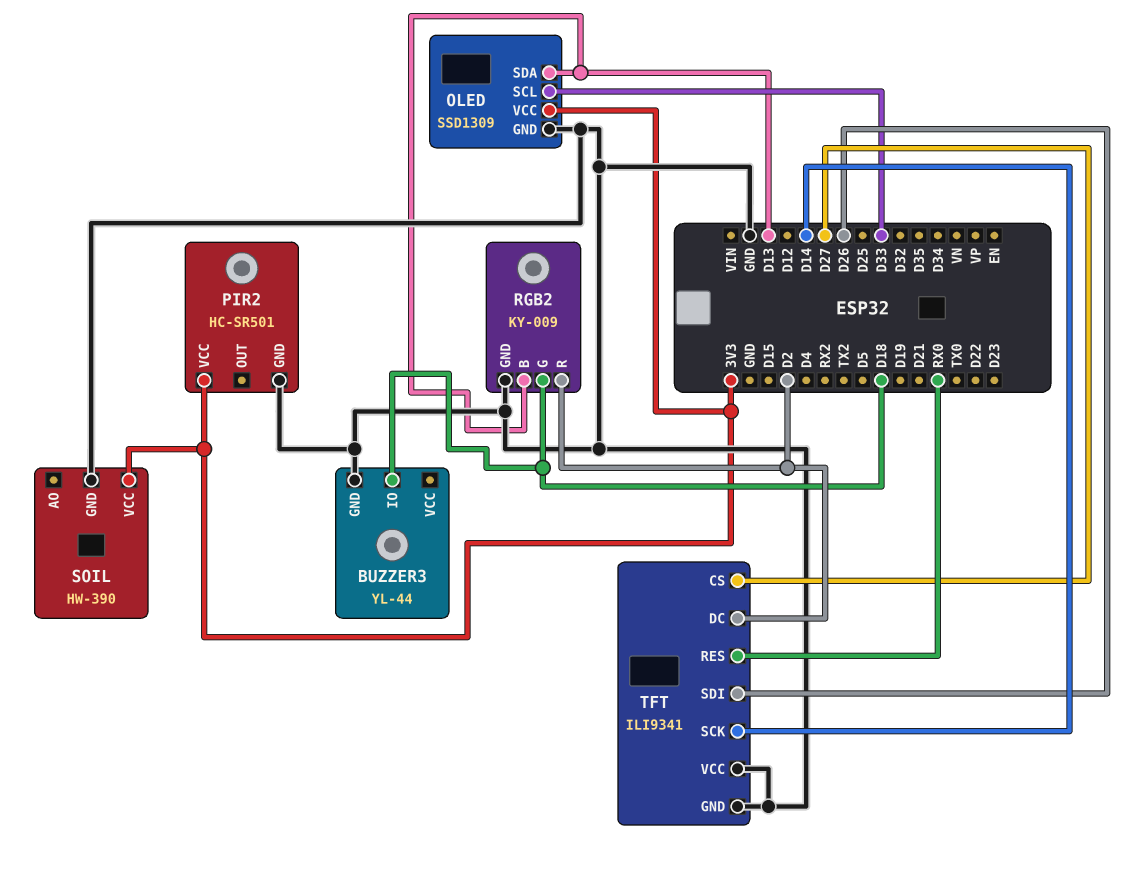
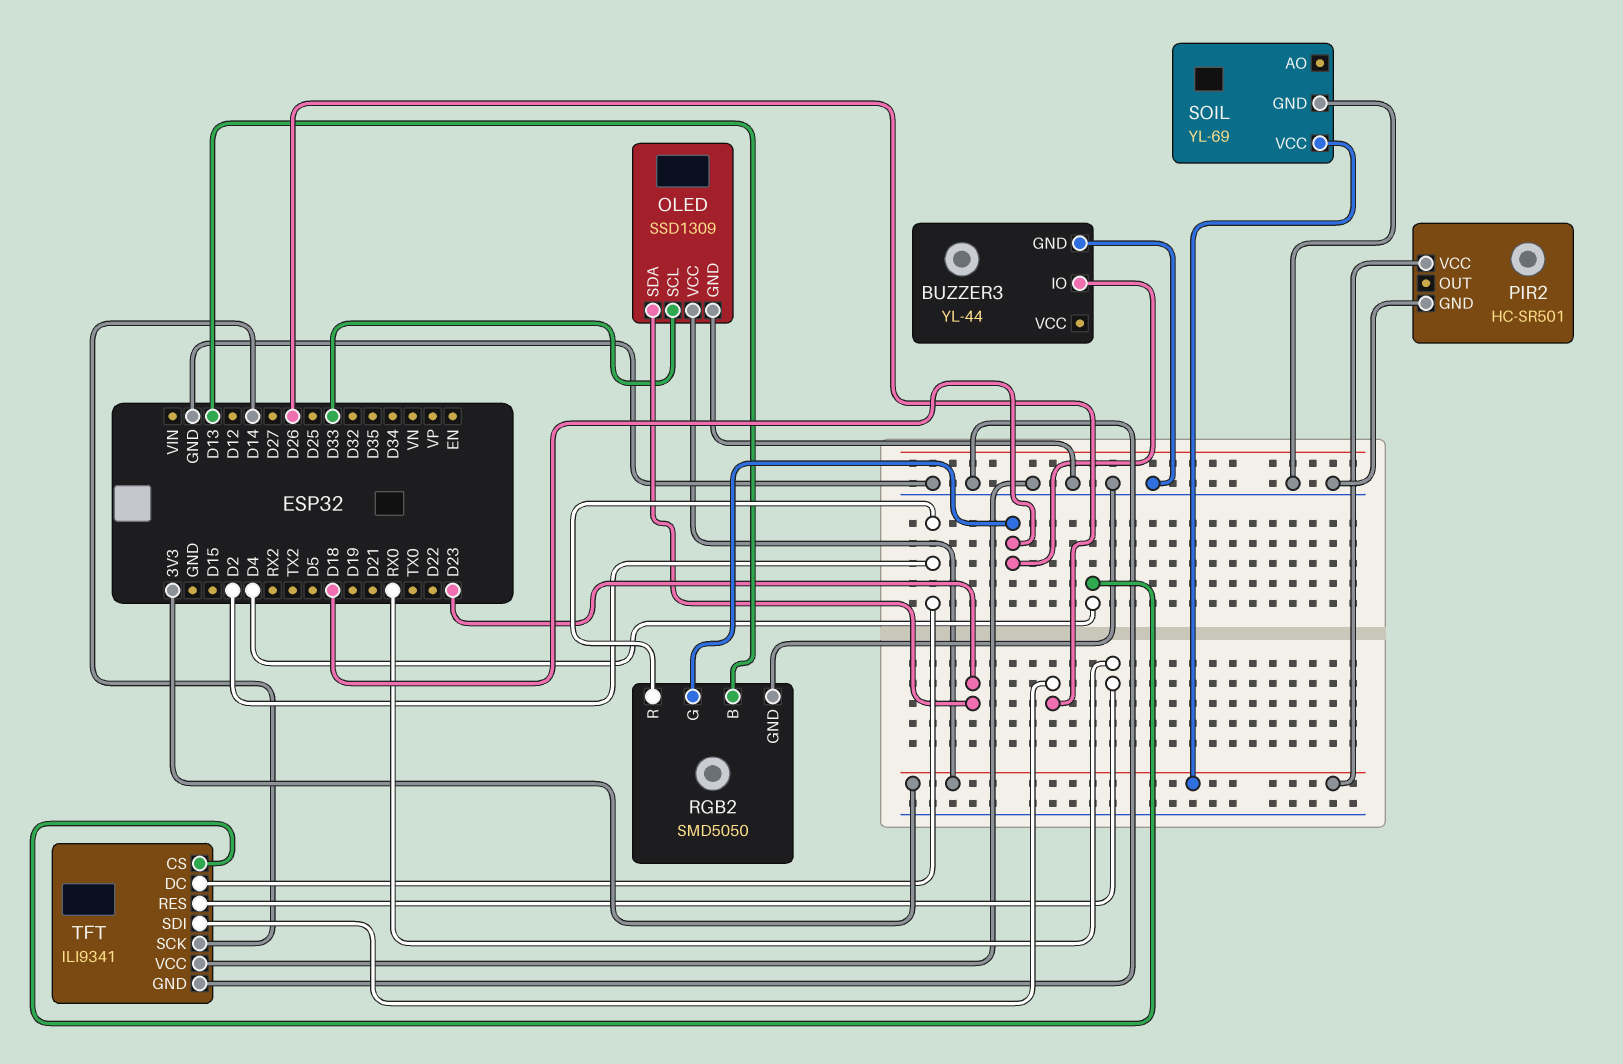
OLED pin SDA: D13 -> D23
RGB2: KY-009 -> SMD5050
SOIL: HW-390 -> YL-69
TFT pin CS: D27 -> D4

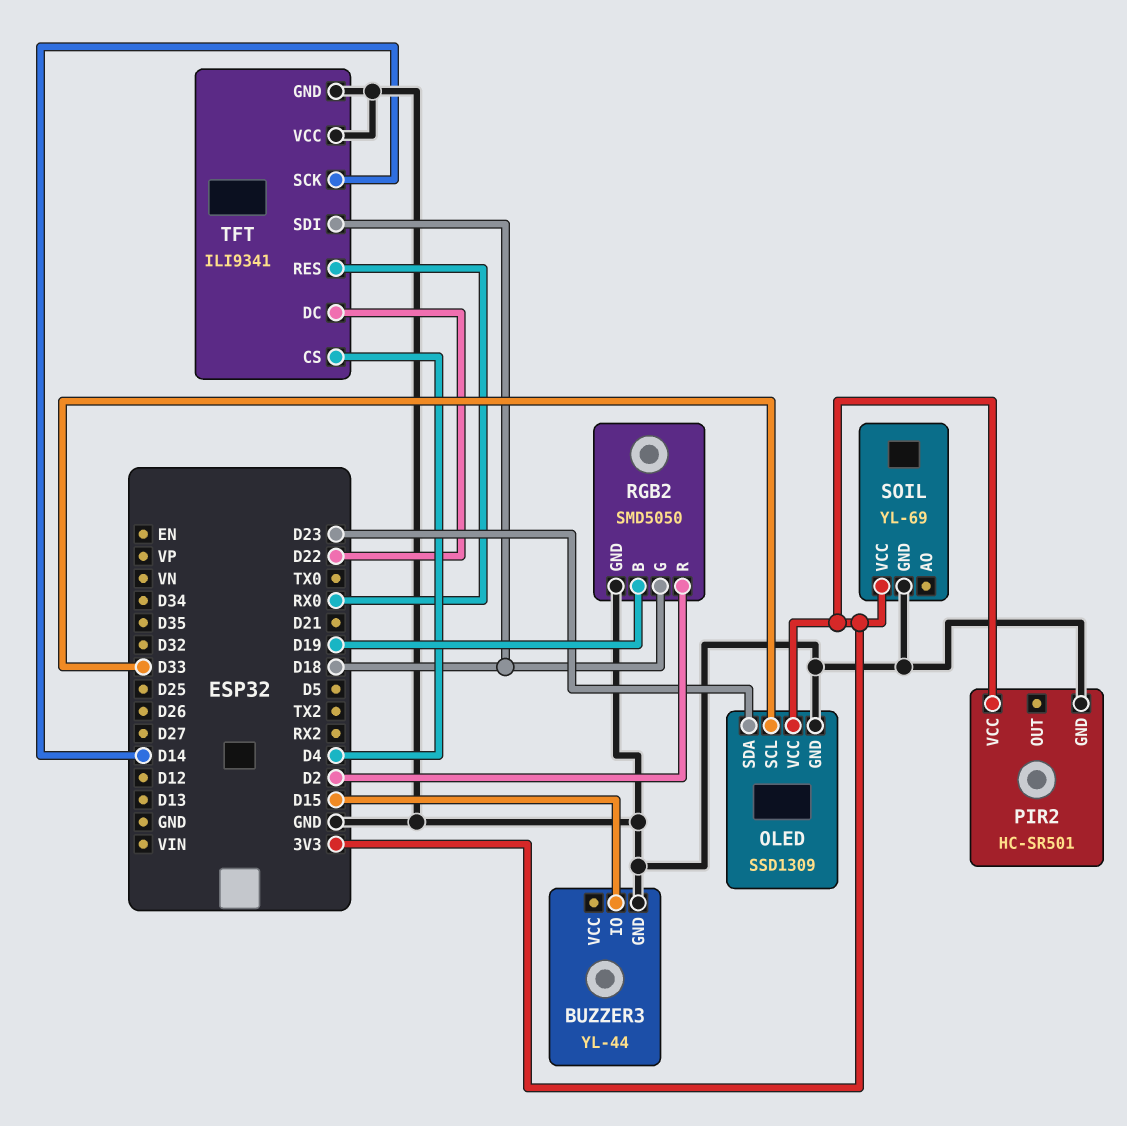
BUZZER3 pin IO: D18 -> D15
RGB2 pin B: D13 -> D19
TFT pin DC: D2 -> D22
TFT pin SDI: D26 -> D18

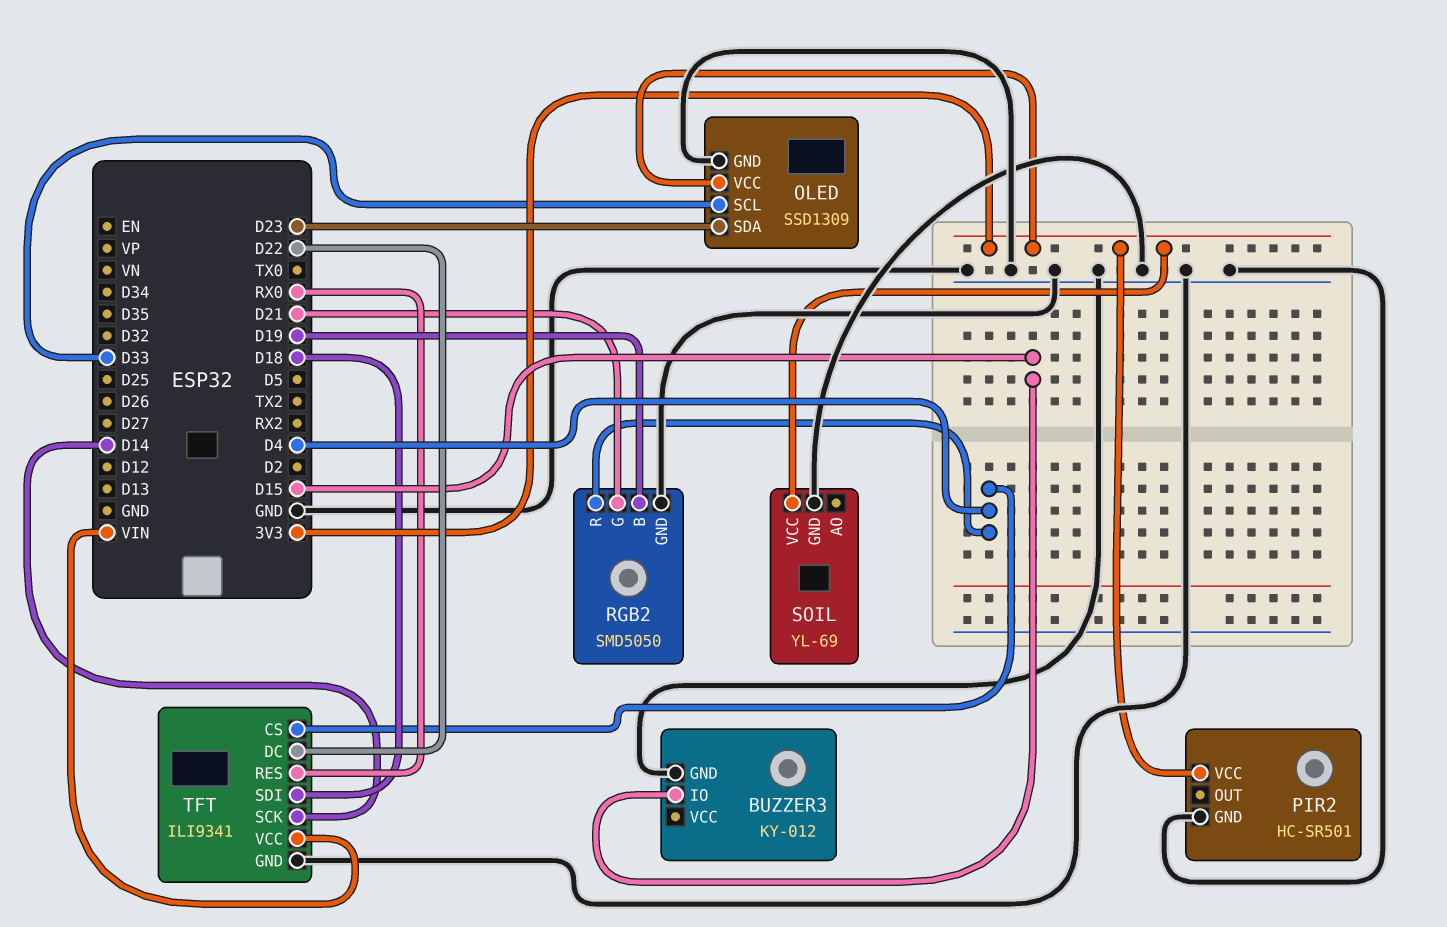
BUZZER3: YL-44 -> KY-012
RGB2 pin G: D18 -> D21
RGB2 pin R: D2 -> D4
TFT pin VCC: GND -> VIN

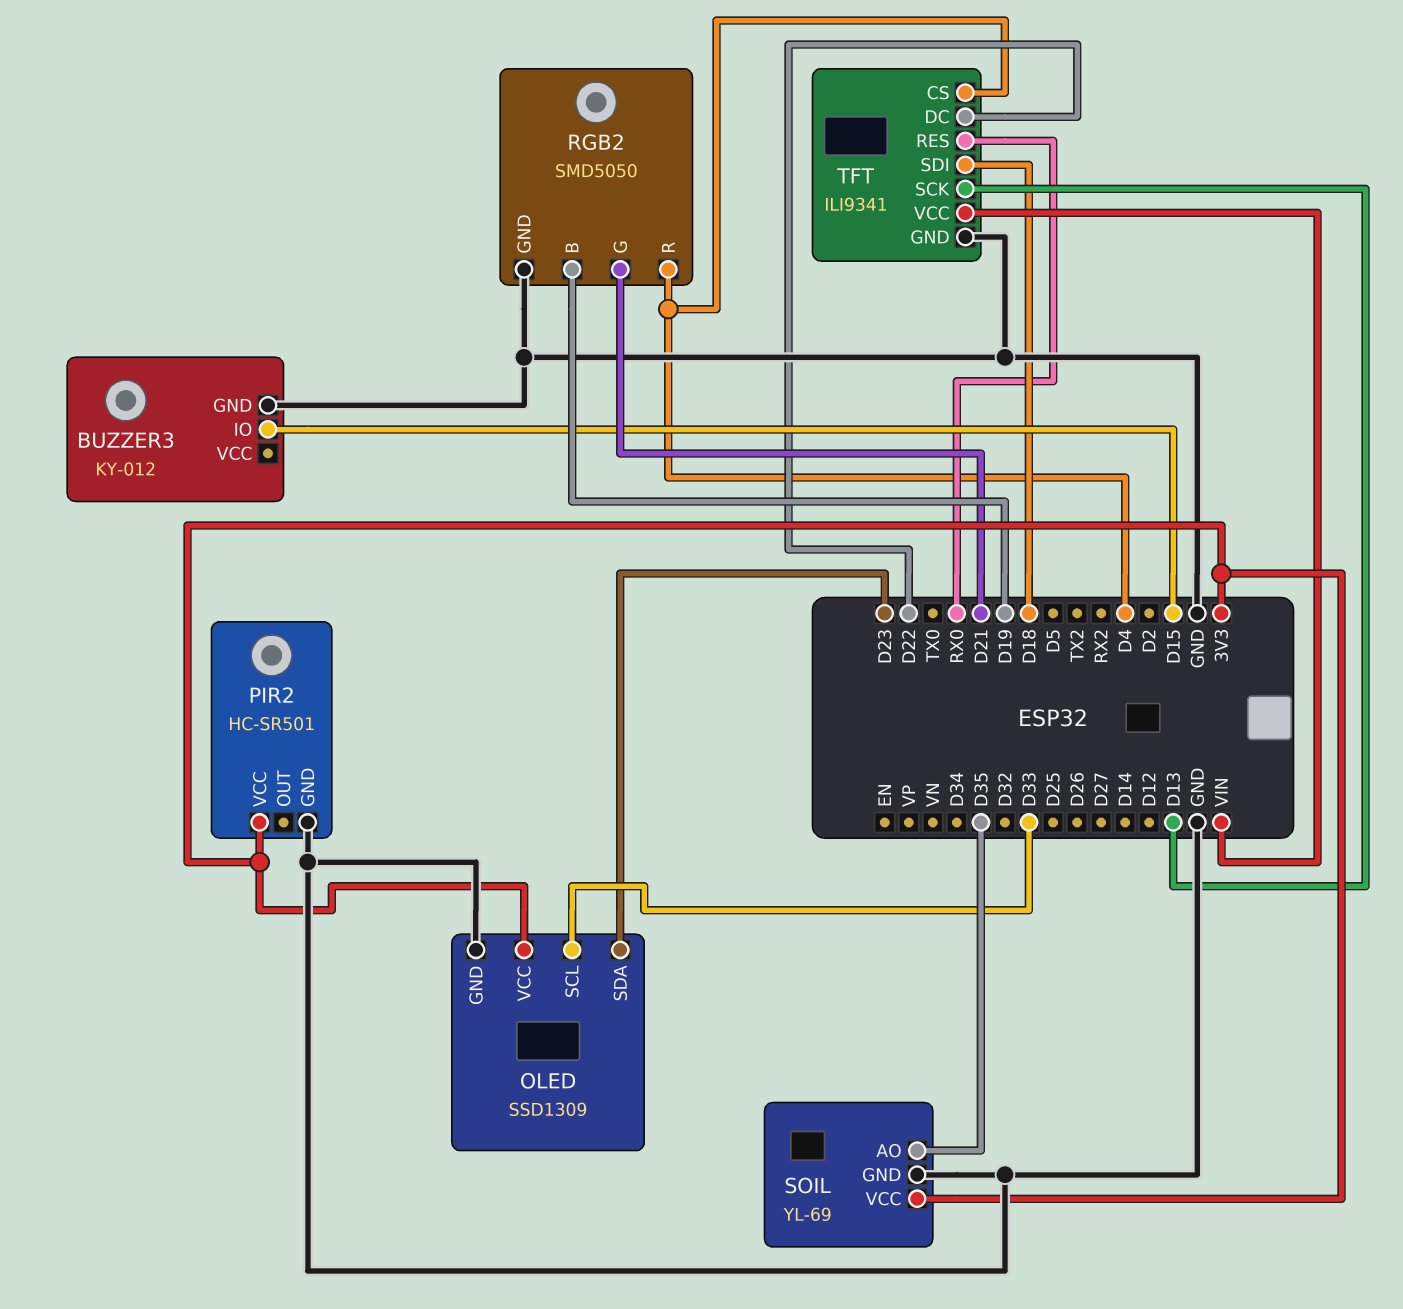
SOIL pin AO: none -> D35
TFT pin SCK: D14 -> D13

